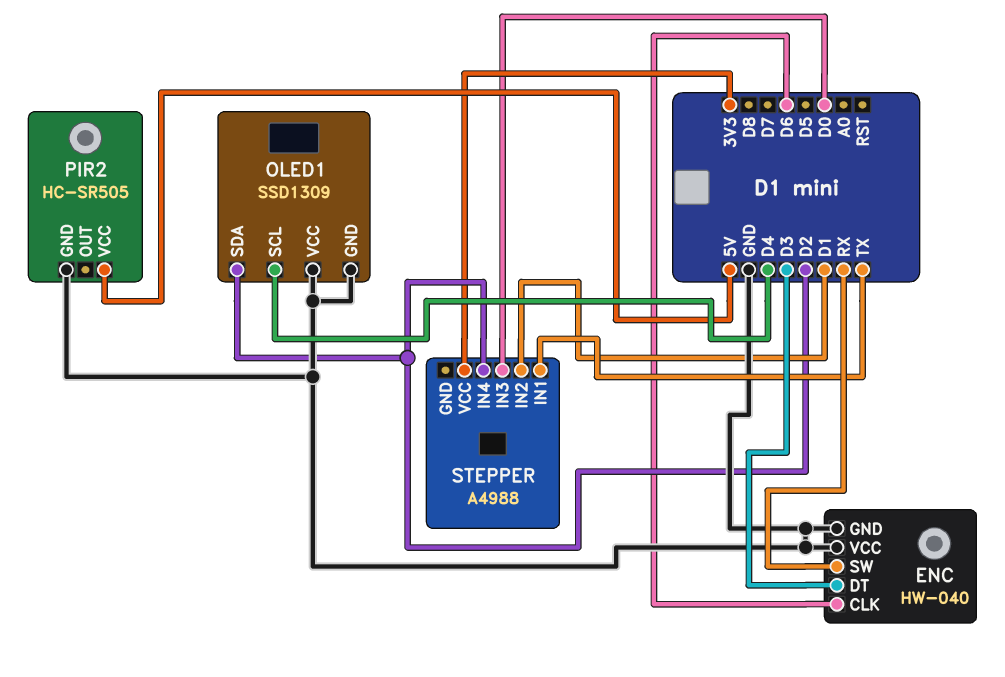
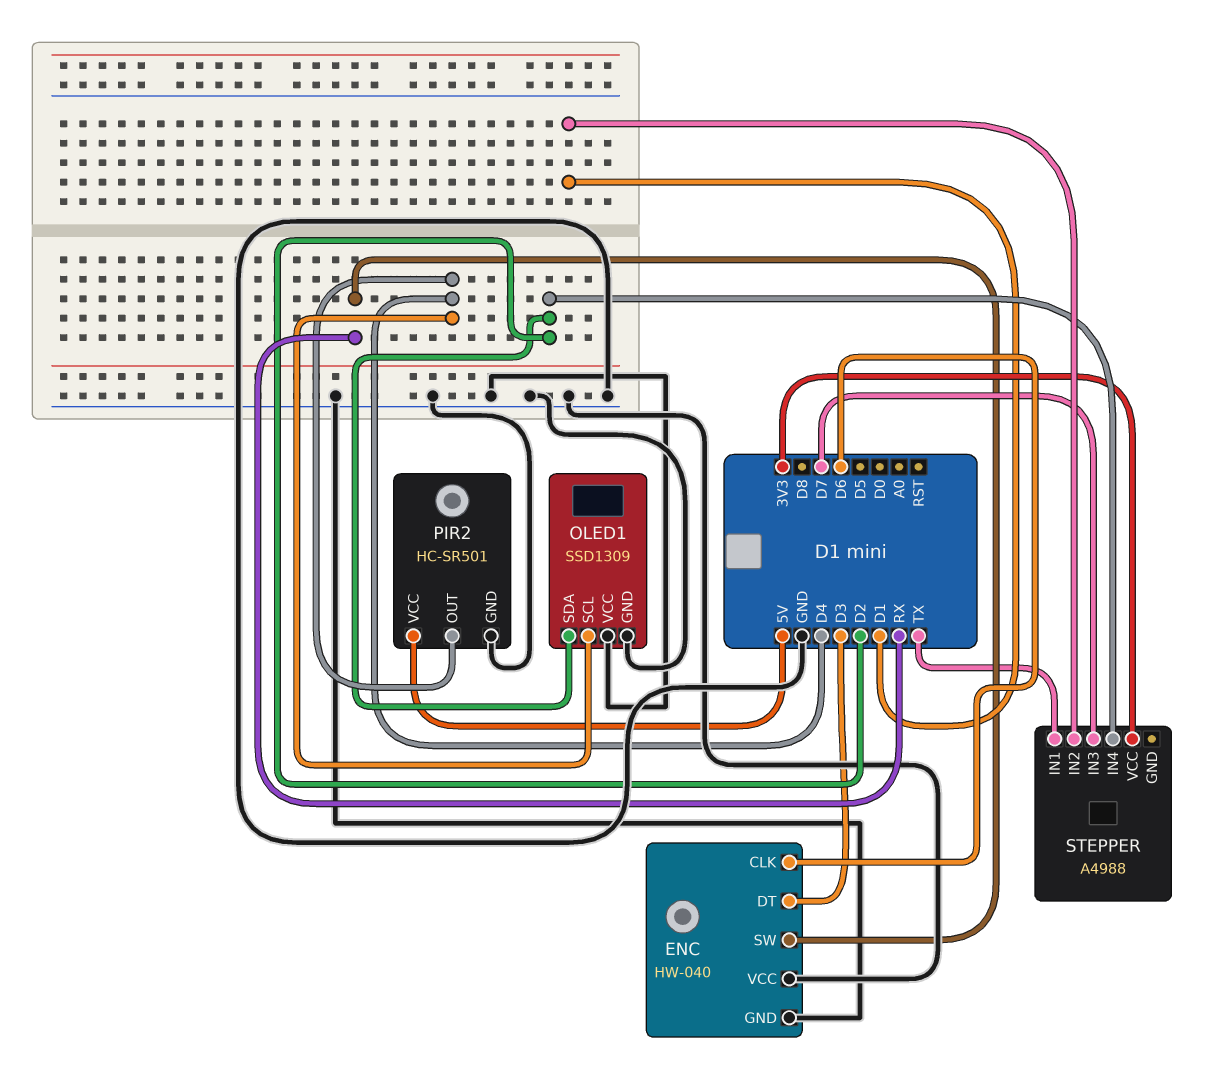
PIR2: HC-SR505 -> HC-SR501
PIR2 pin OUT: none -> D4
STEPPER pin IN3: D0 -> D7

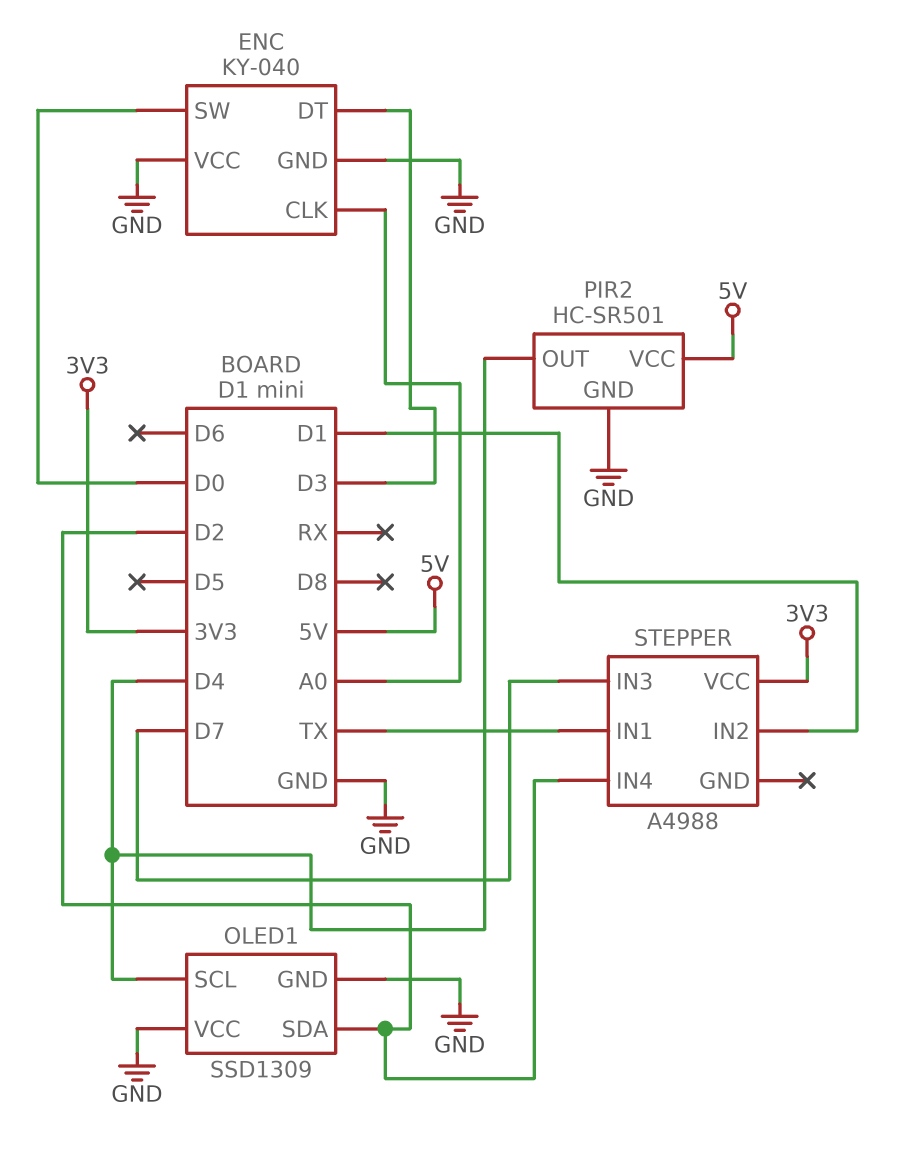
ENC: HW-040 -> KY-040
ENC pin CLK: D6 -> A0
ENC pin SW: RX -> D0

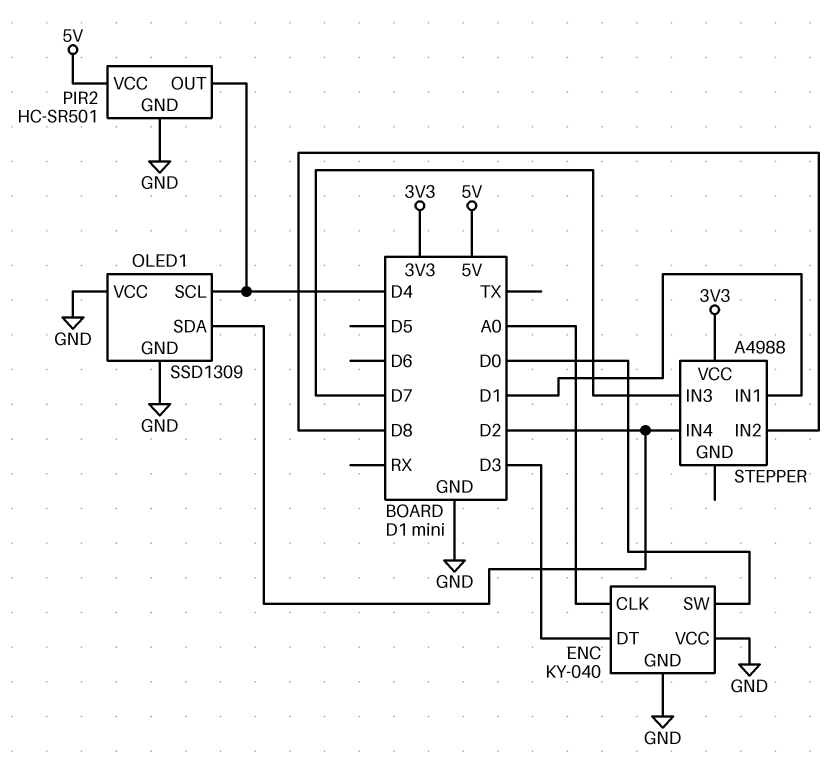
STEPPER pin IN1: TX -> D1
STEPPER pin IN2: D1 -> D8

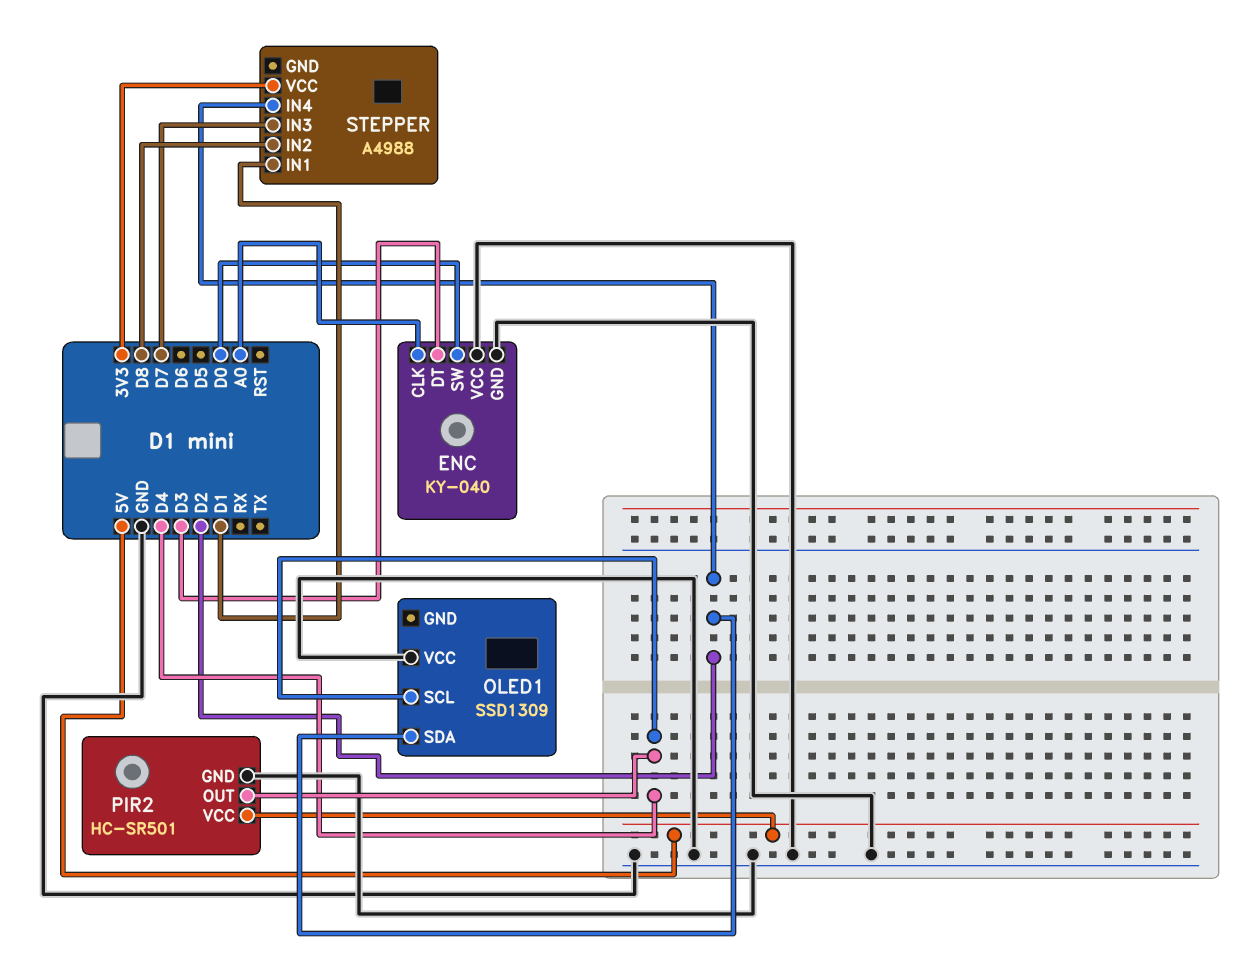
OLED1 pin GND: GND -> none

